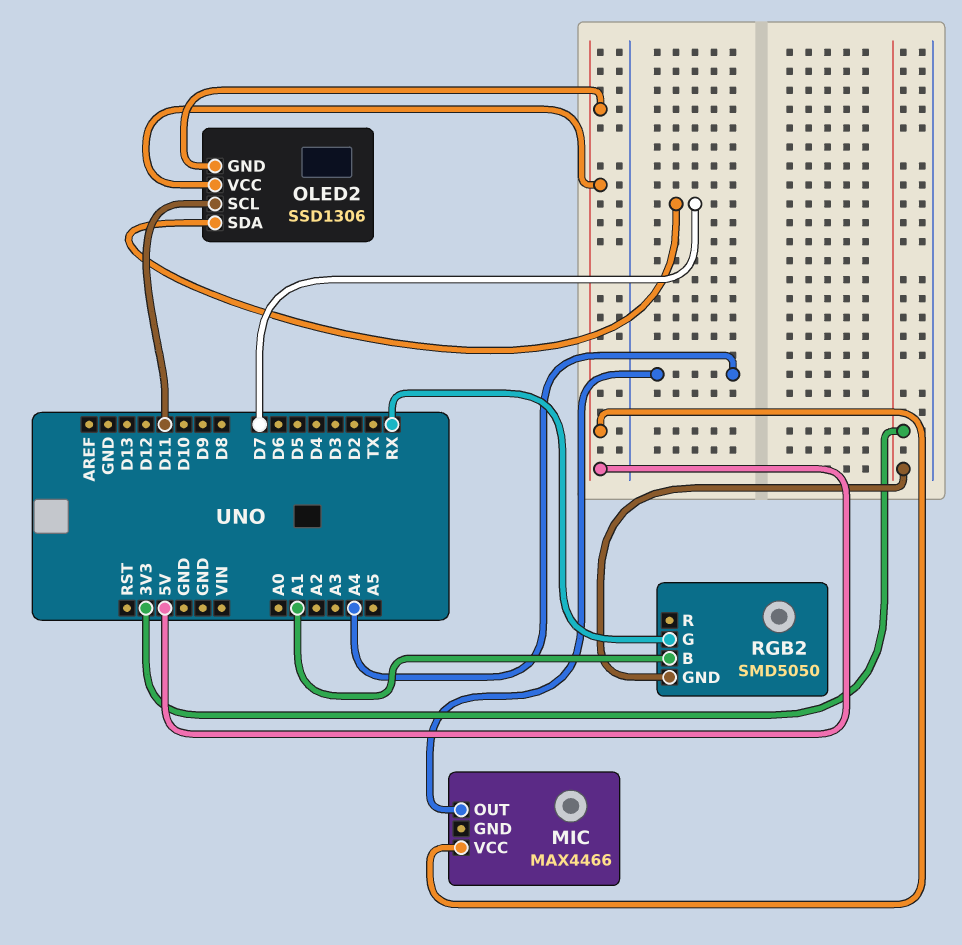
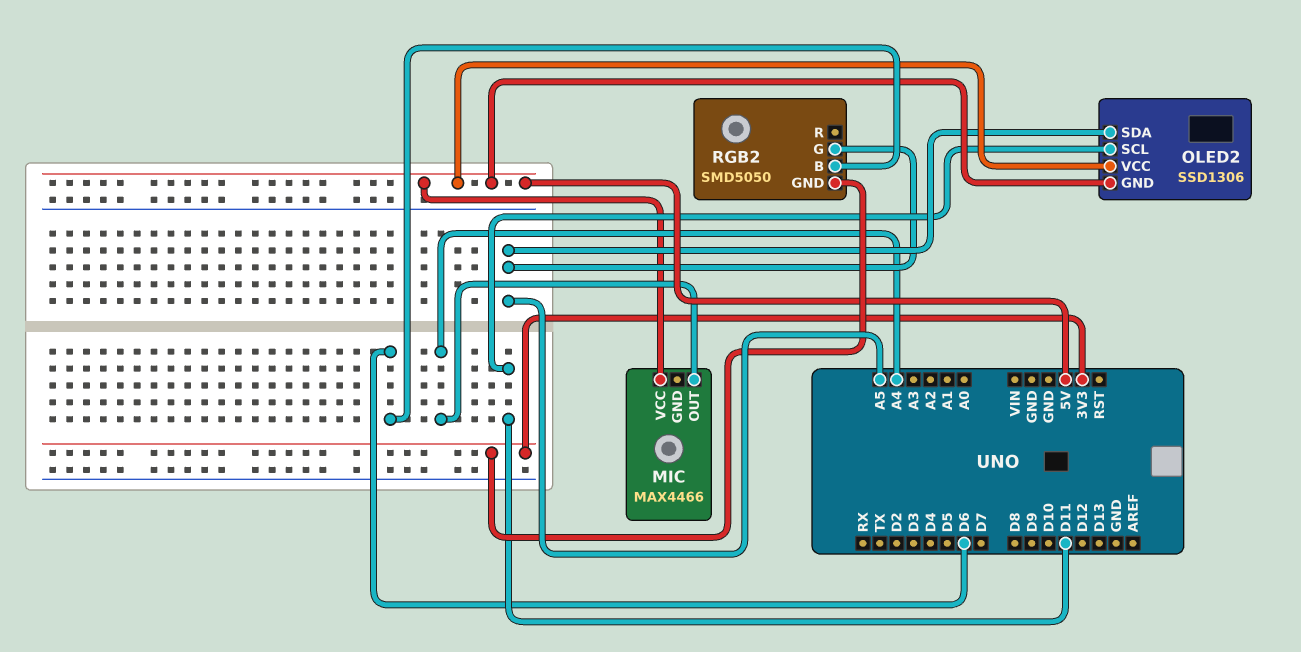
OLED2 pin SDA: D7 -> A5
RGB2 pin B: A1 -> D6
RGB2 pin G: RX -> A5

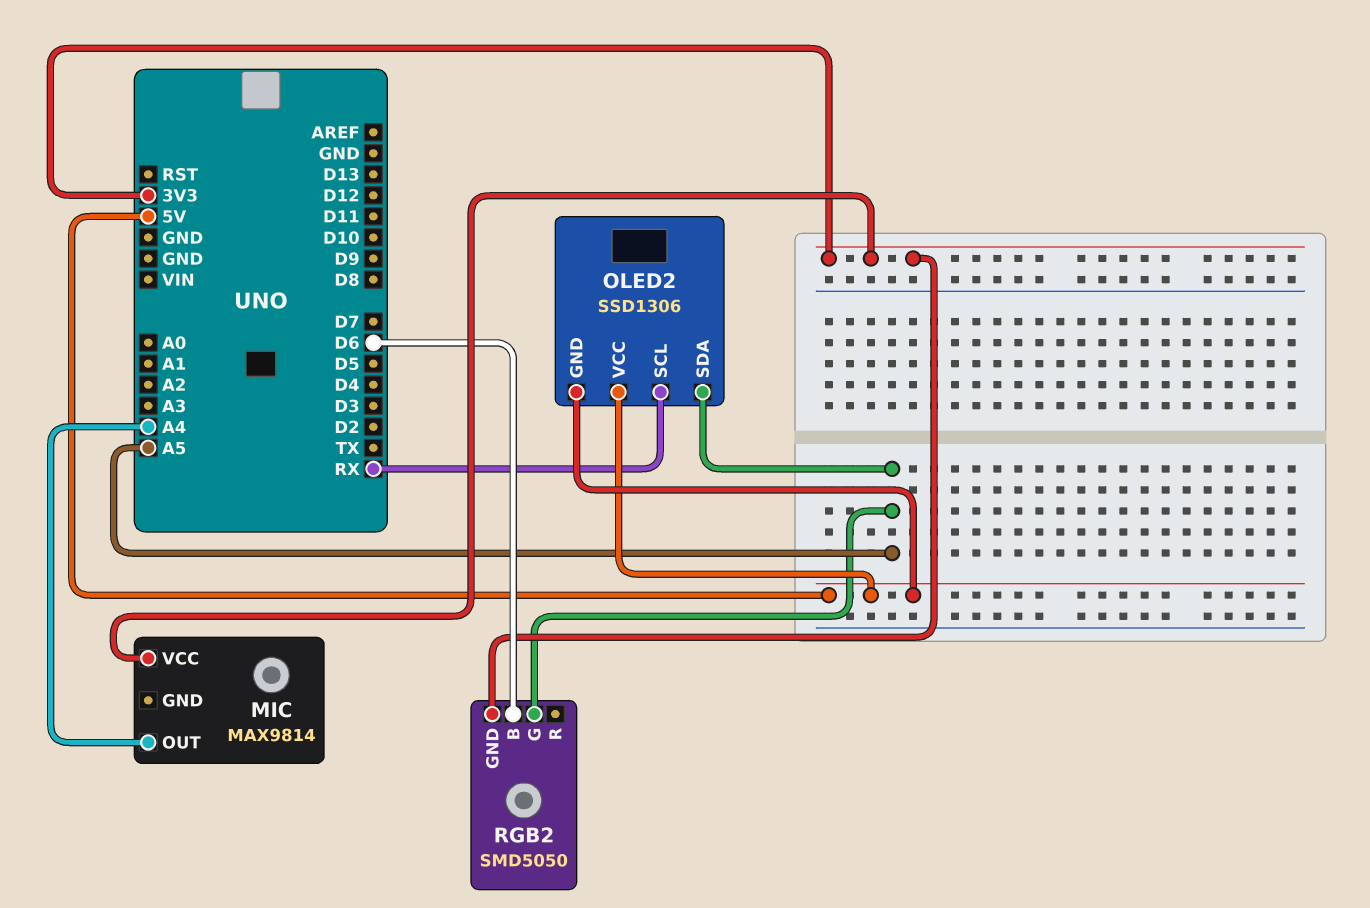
MIC: MAX4466 -> MAX9814
MIC pin VCC: 5V -> 3V3
OLED2 pin SCL: D11 -> RX

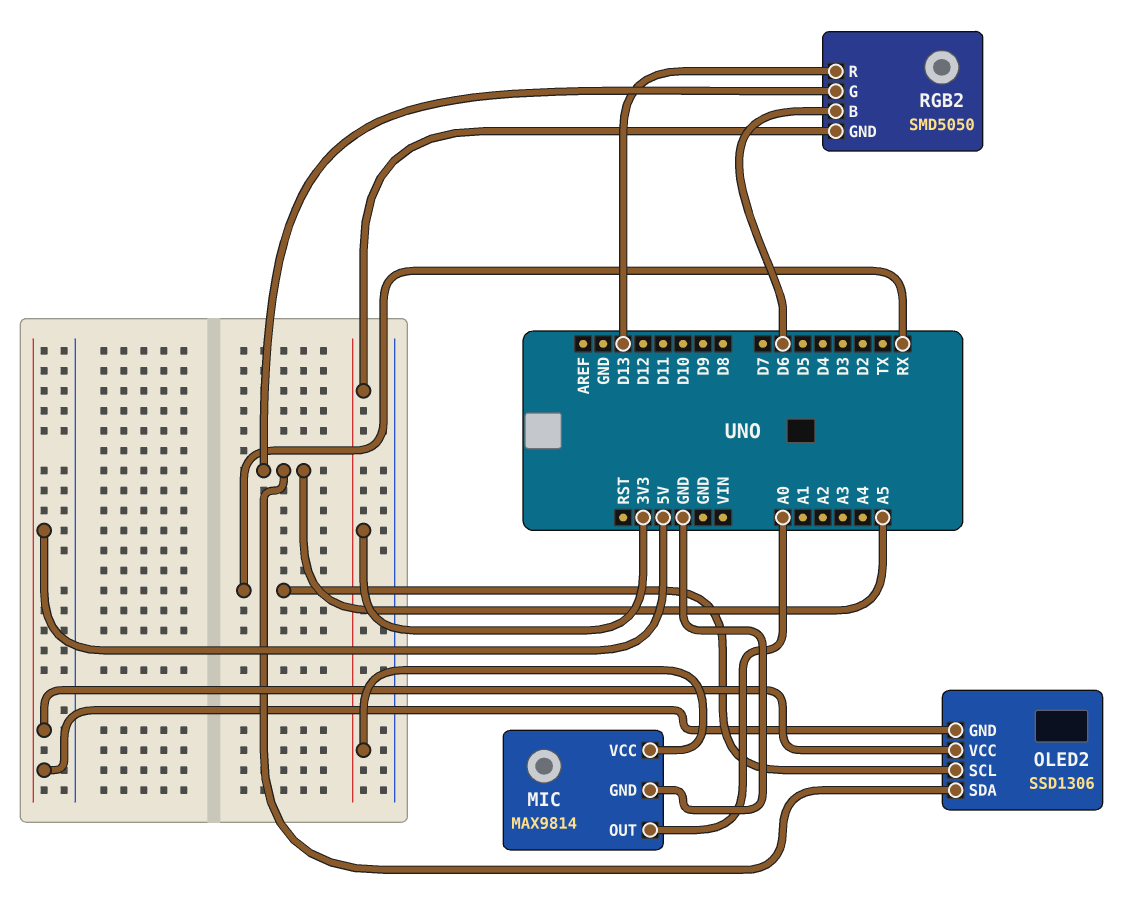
MIC pin GND: none -> GND
MIC pin OUT: A4 -> A0
RGB2 pin R: none -> D13

